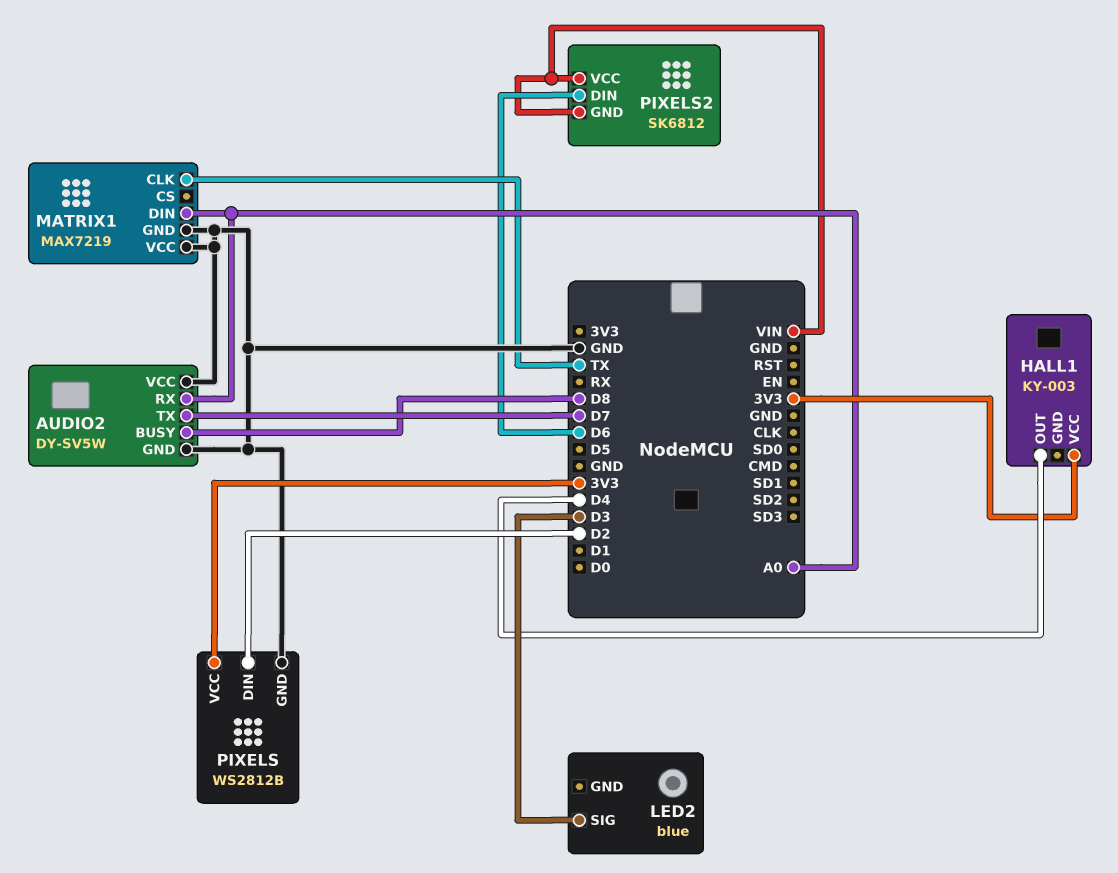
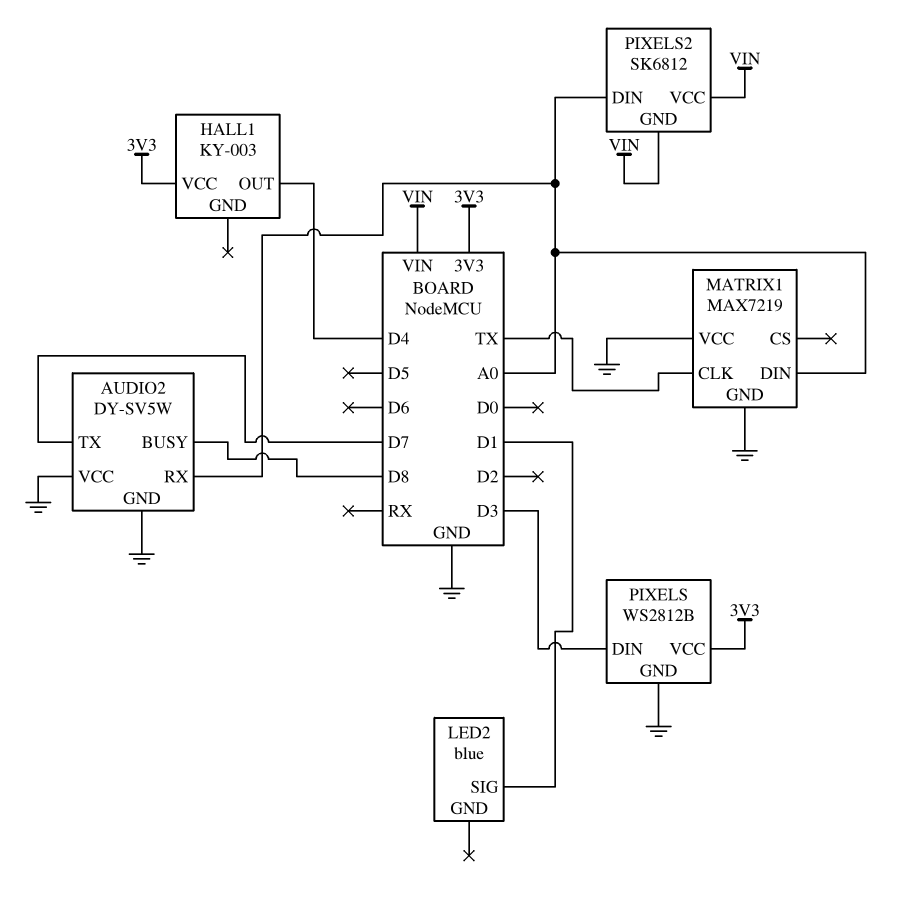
LED2 pin SIG: D3 -> D1
PIXELS pin DIN: D2 -> D3
PIXELS2 pin DIN: D6 -> A0

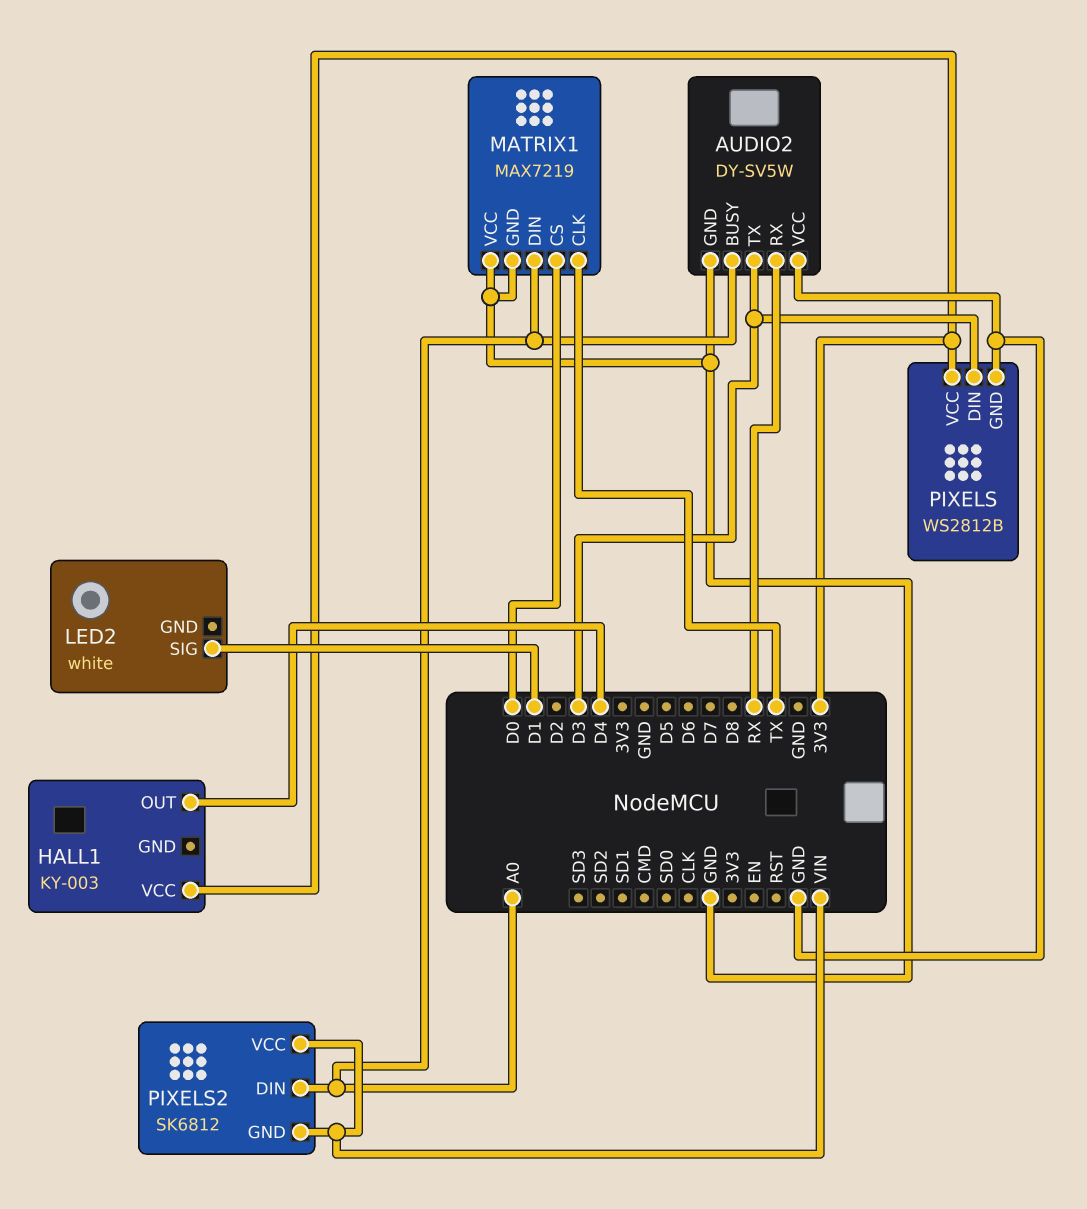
AUDIO2 pin BUSY: D8 -> A0
AUDIO2 pin RX: A0 -> RX
AUDIO2 pin TX: D7 -> D3
LED2: blue -> white
MATRIX1 pin CS: none -> D0

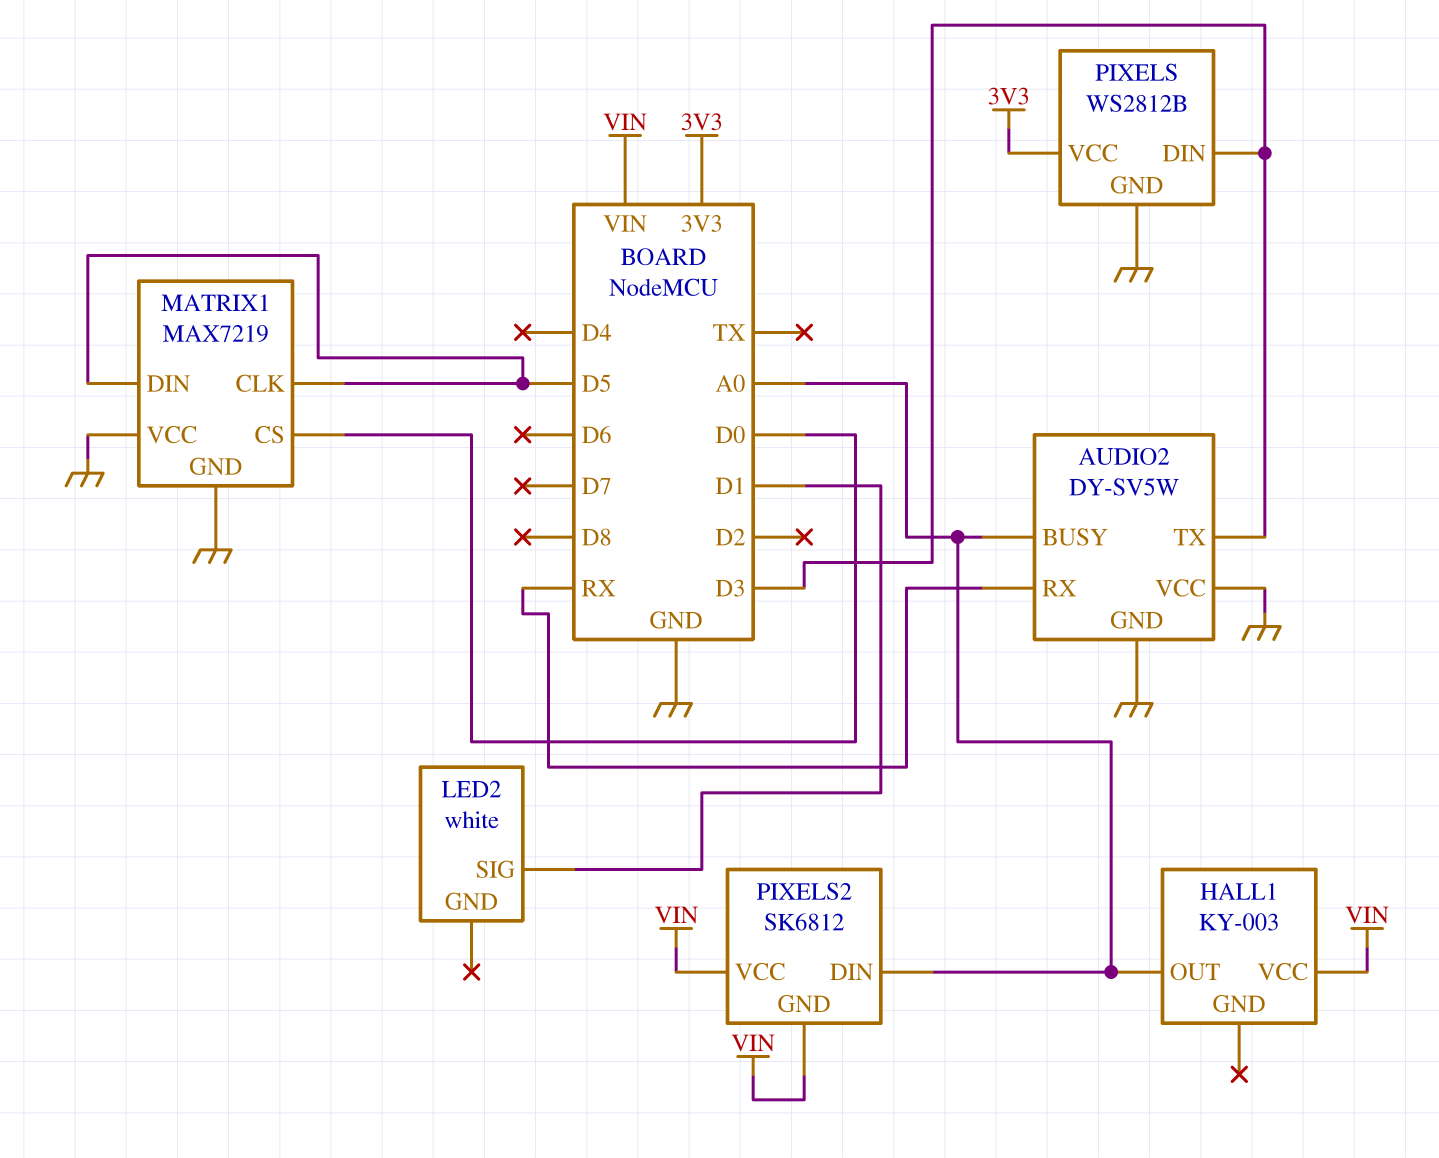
HALL1 pin OUT: D4 -> A0
HALL1 pin VCC: 3V3 -> VIN
MATRIX1 pin CLK: TX -> D5
MATRIX1 pin DIN: A0 -> D5

